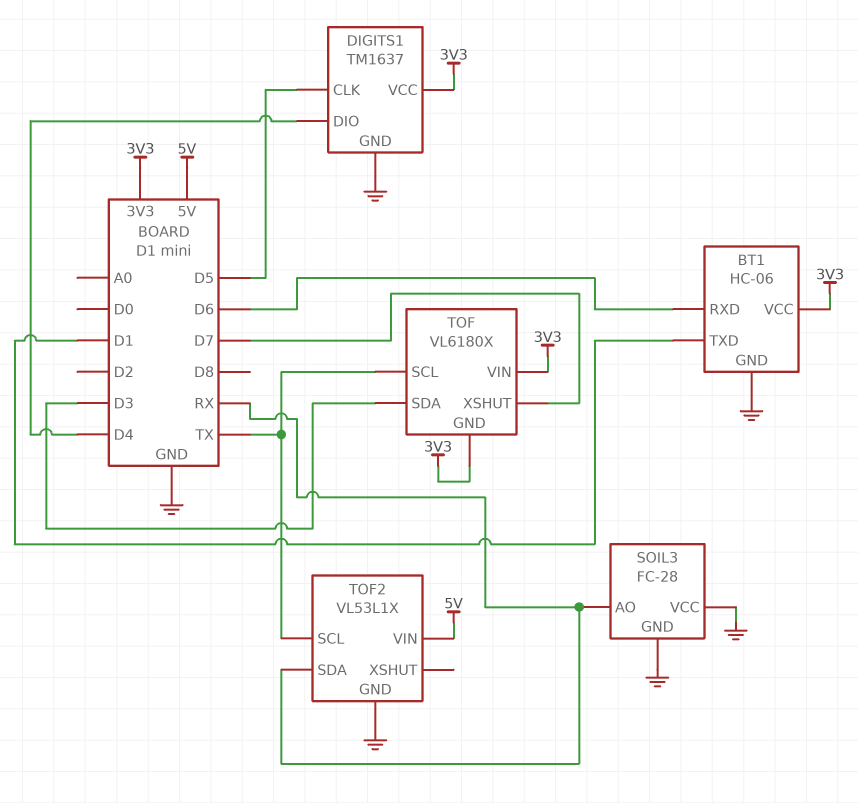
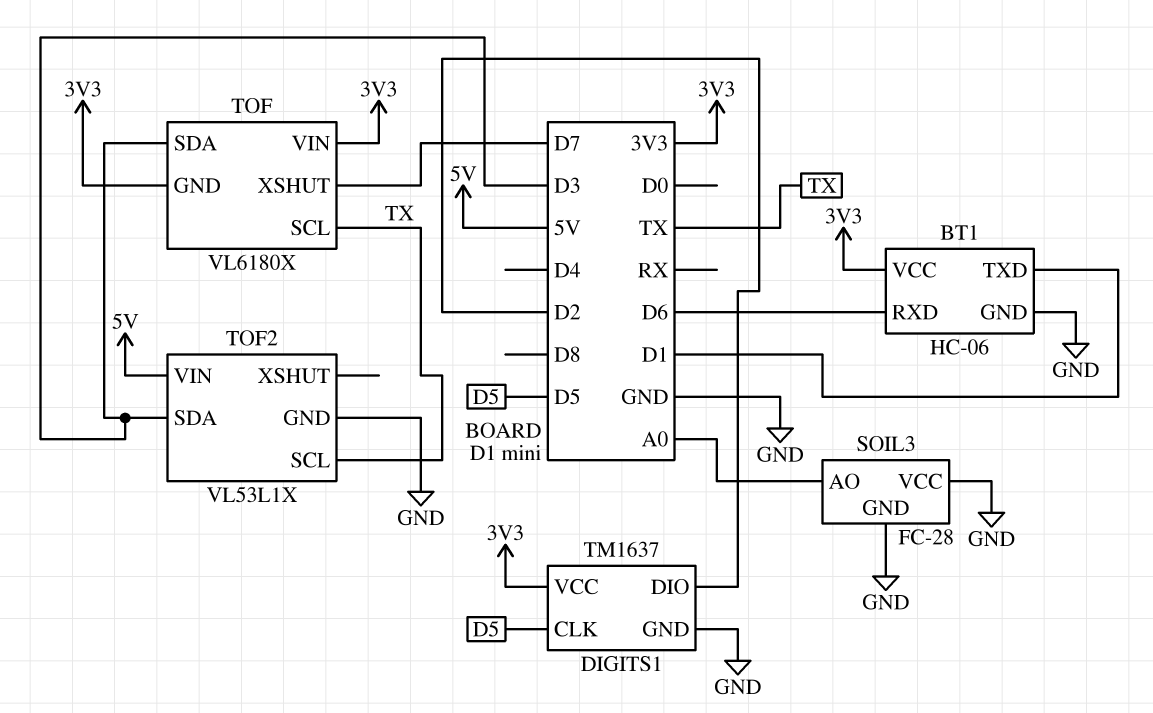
DIGITS1 pin DIO: D4 -> D2
SOIL3 pin AO: RX -> A0
TOF2 pin SDA: RX -> D3

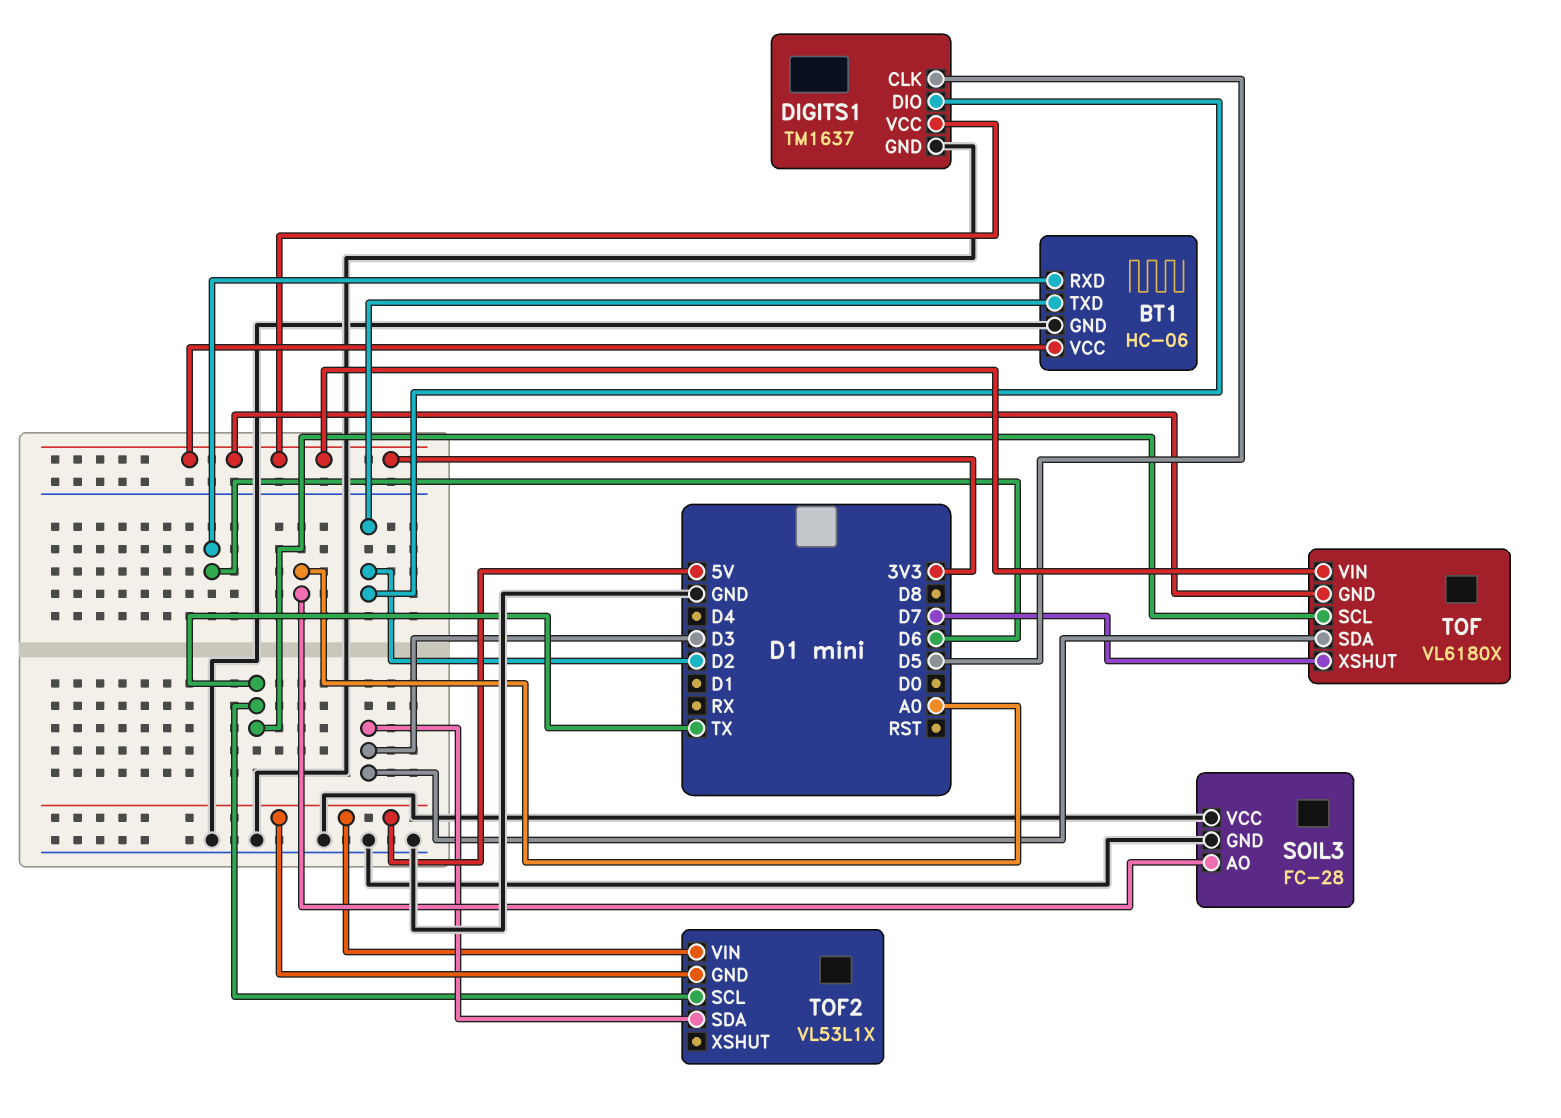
BT1 pin TXD: D1 -> D2
TOF2 pin GND: GND -> 5V

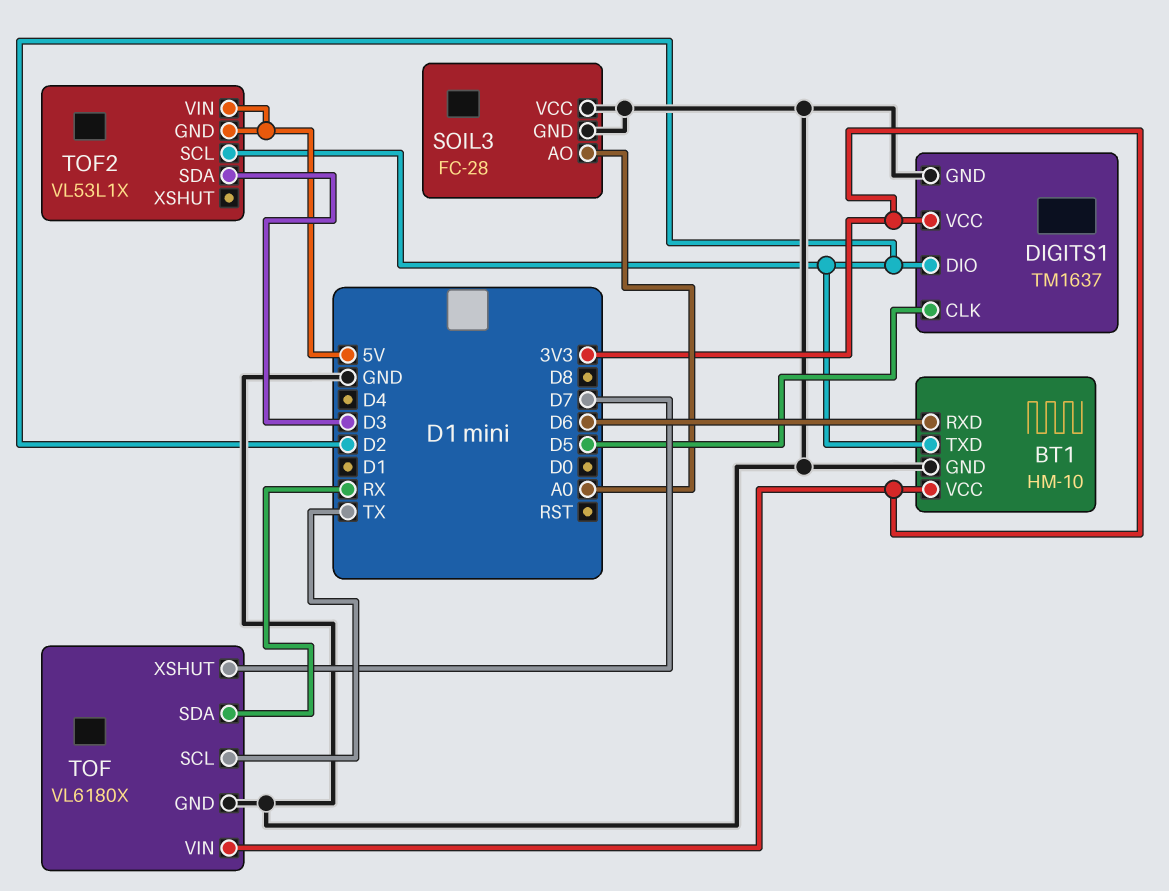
BT1: HC-06 -> HM-10
TOF pin GND: 3V3 -> GND
TOF pin SDA: D3 -> RX
TOF2 pin SCL: TX -> D2

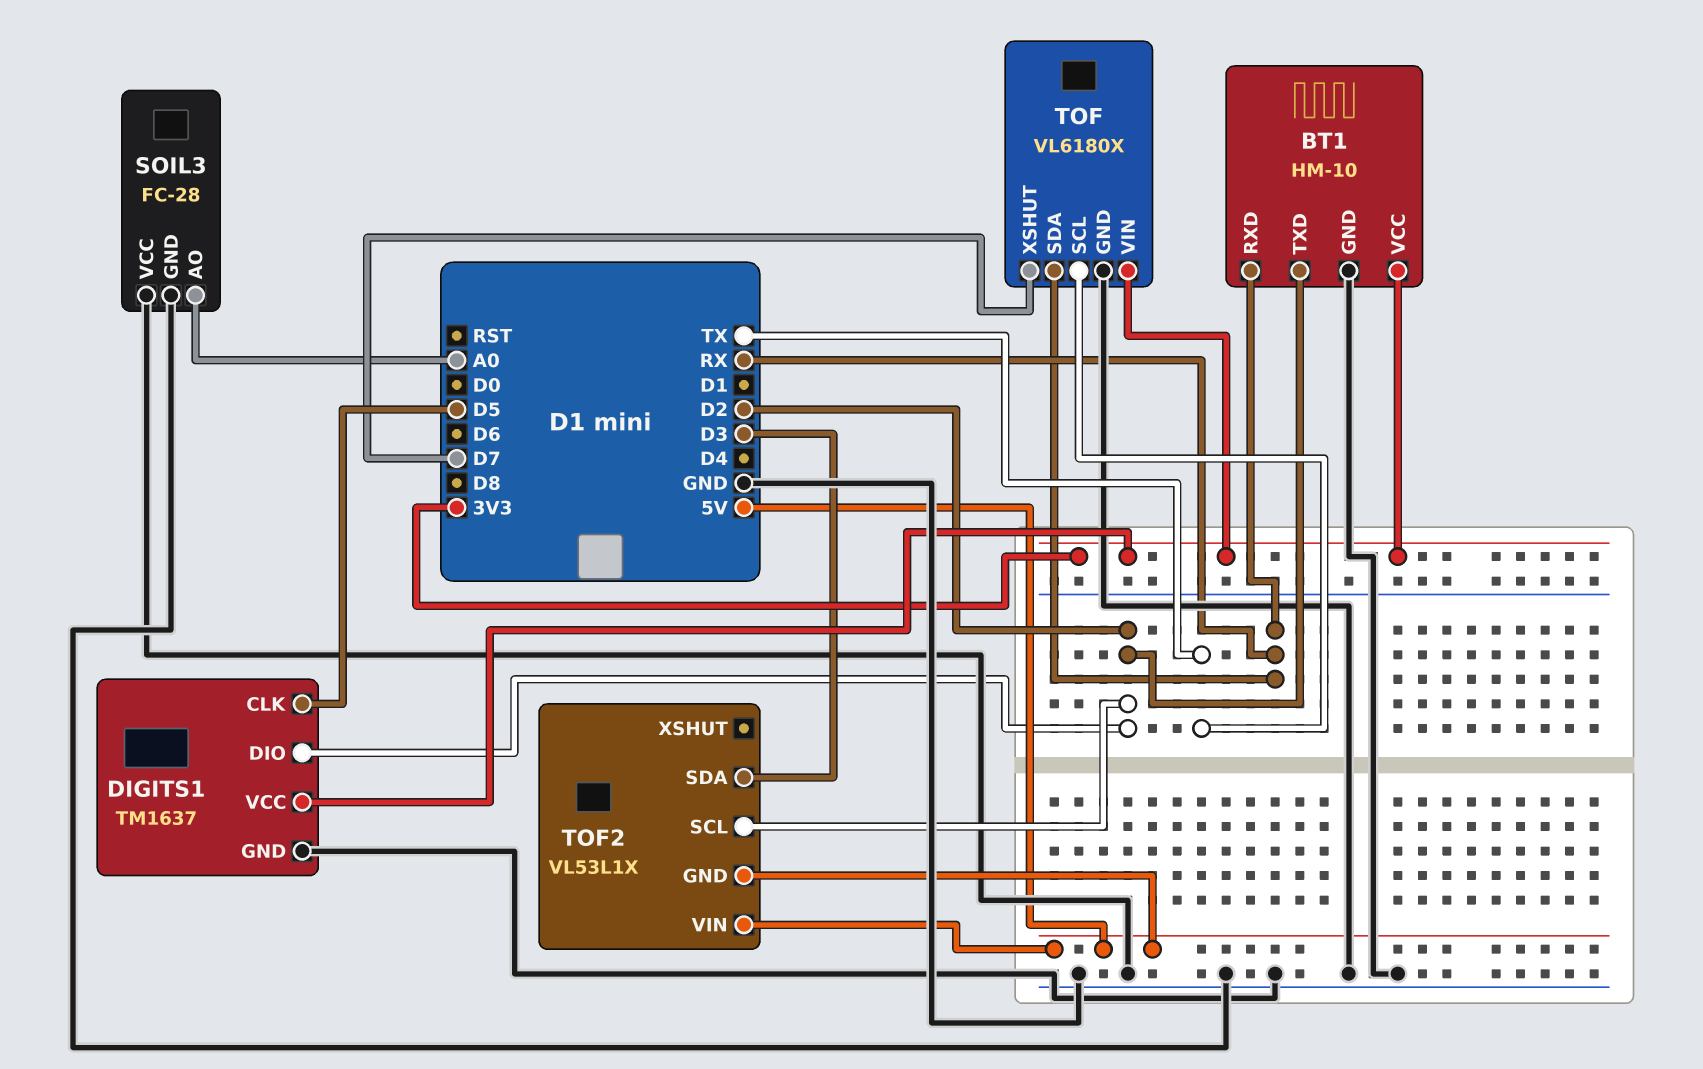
BT1 pin RXD: D6 -> RX

